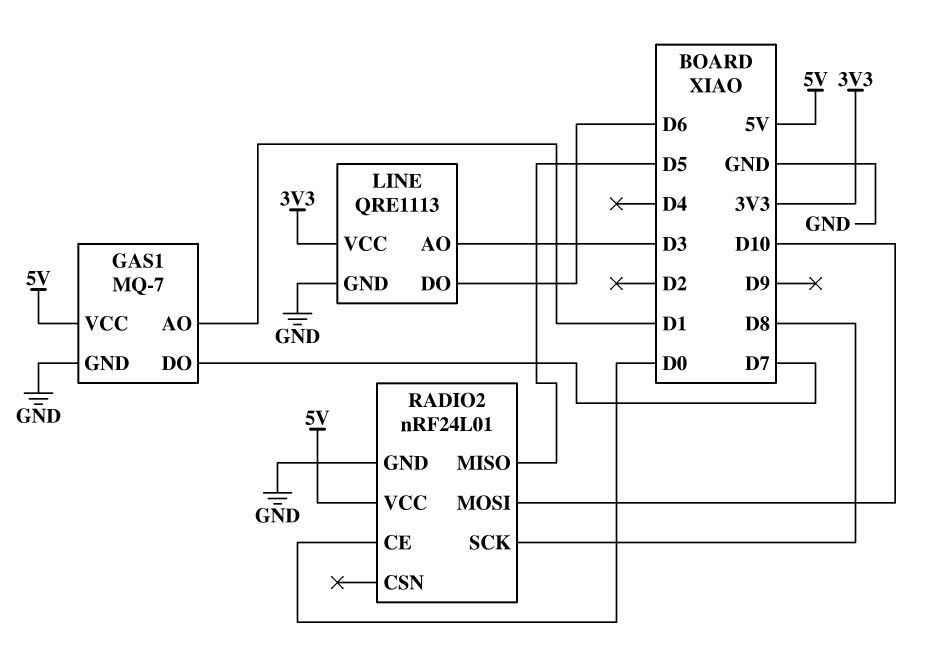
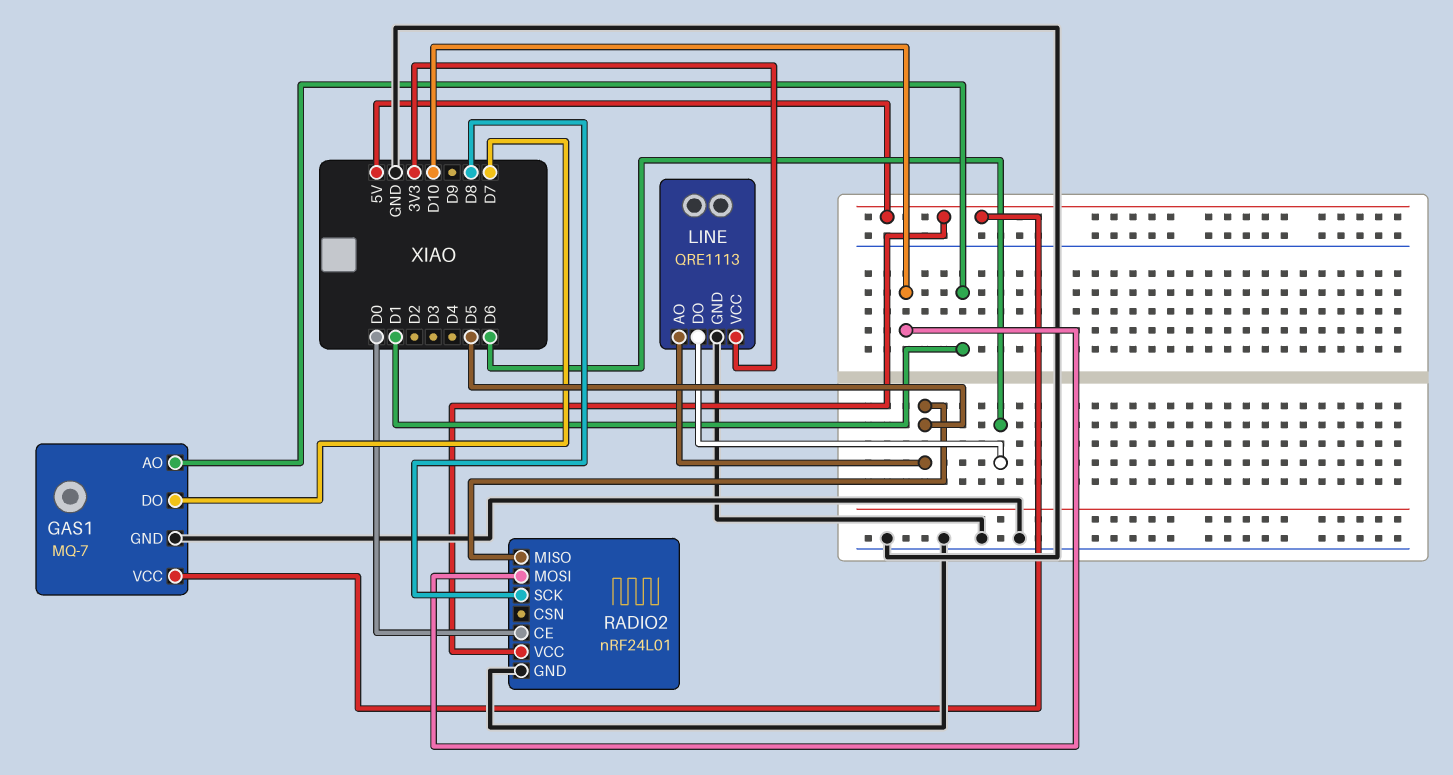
LINE pin AO: D3 -> D5

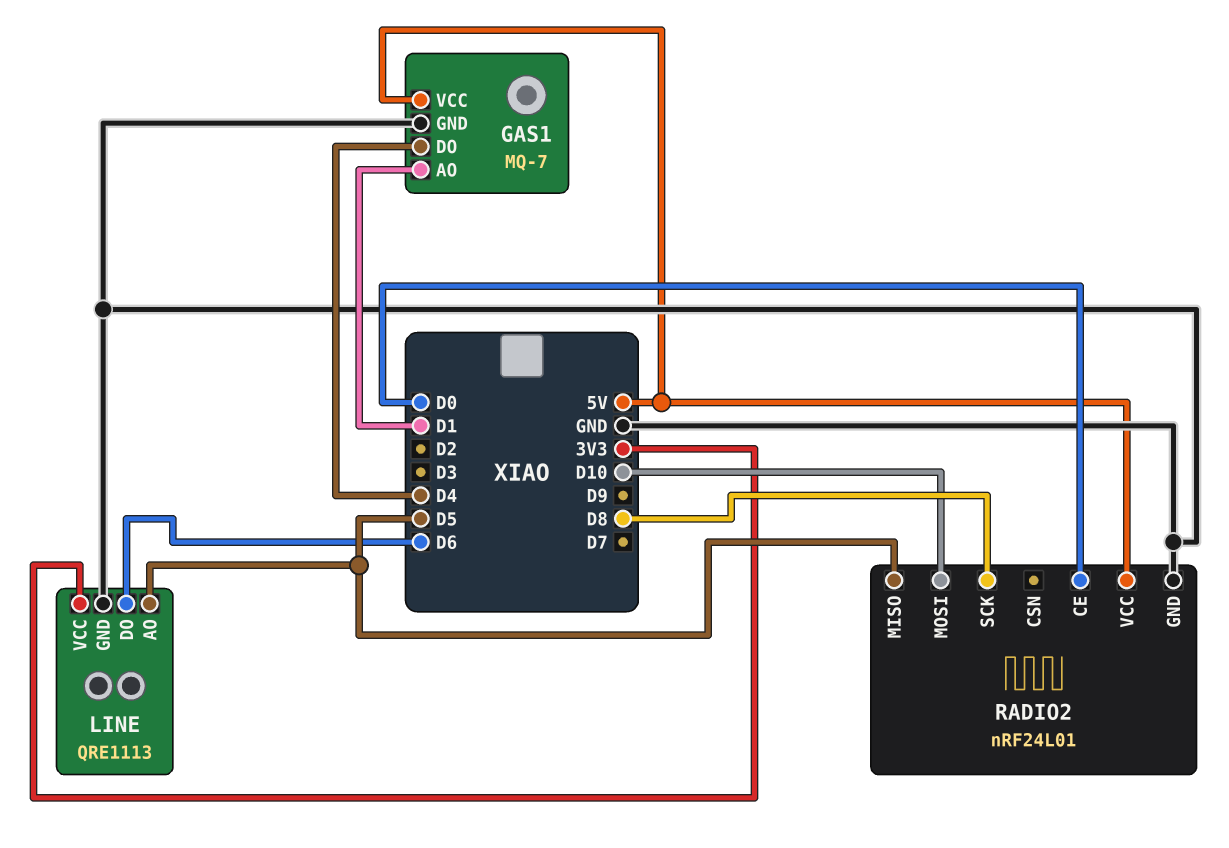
GAS1 pin DO: D7 -> D4

